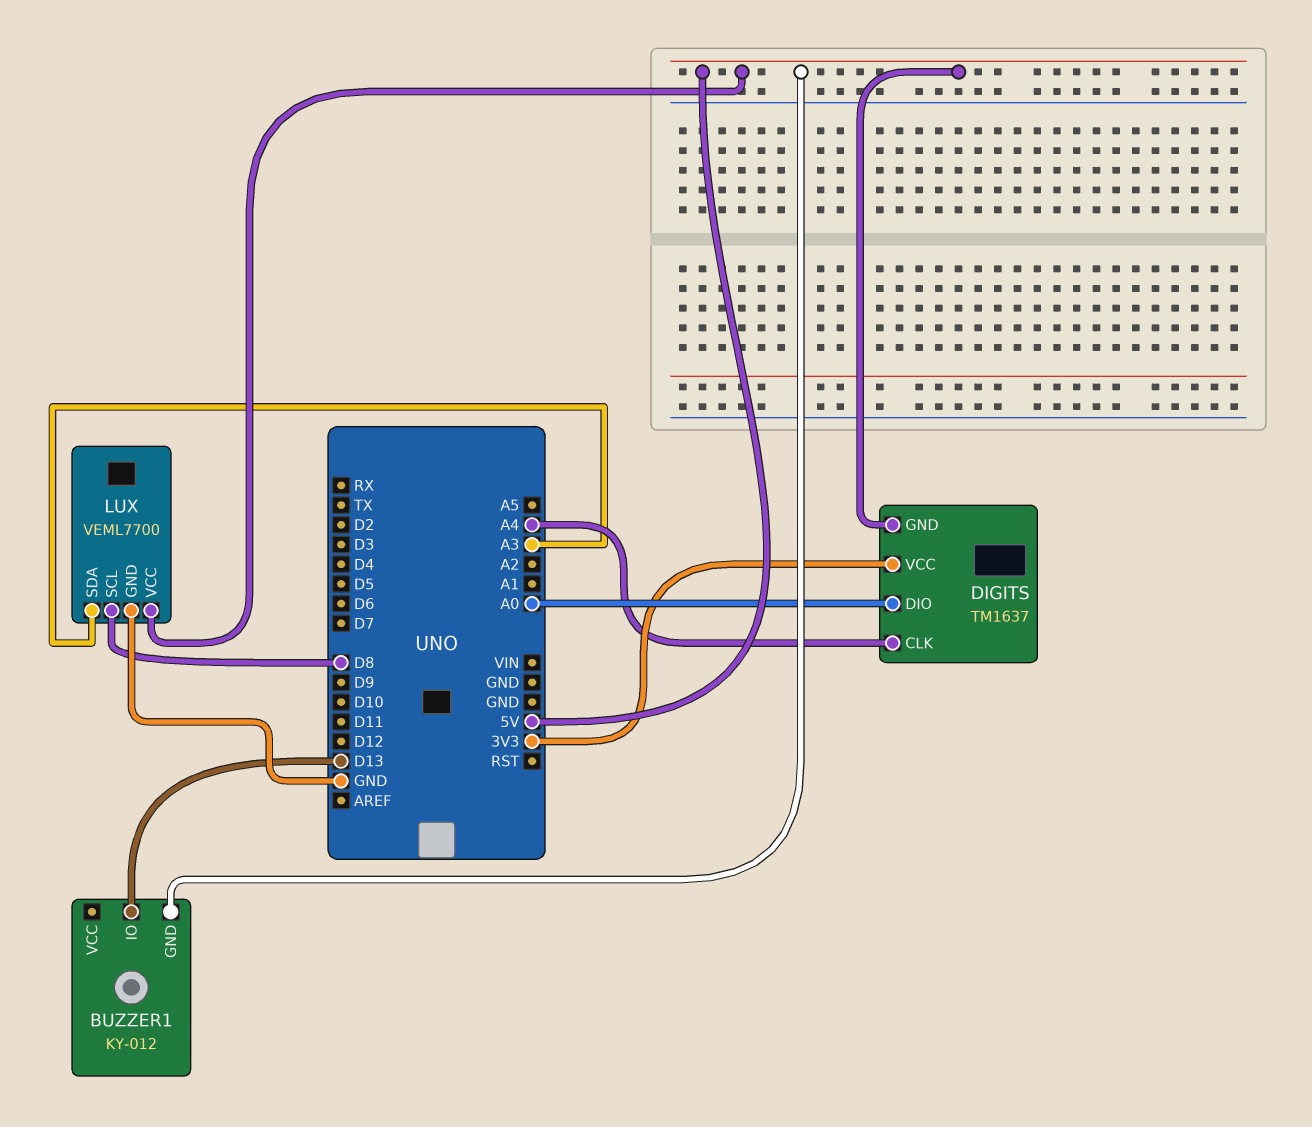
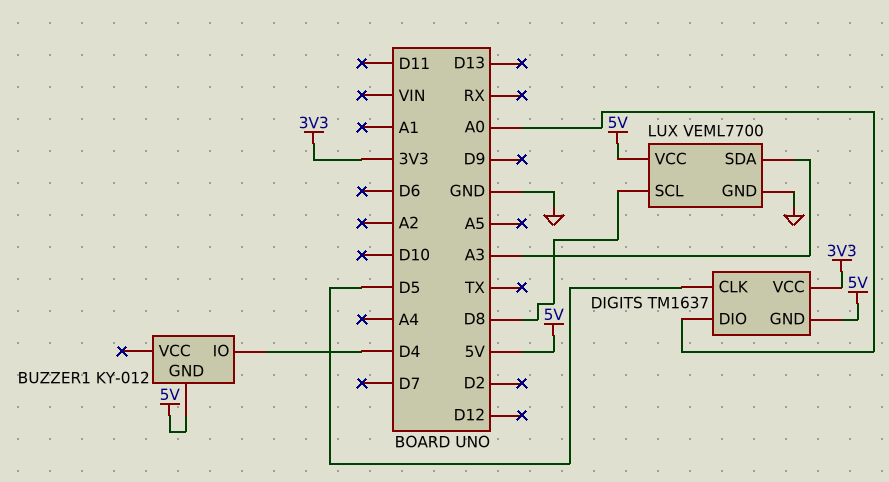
BUZZER1 pin IO: D13 -> D4
DIGITS pin CLK: A4 -> D5

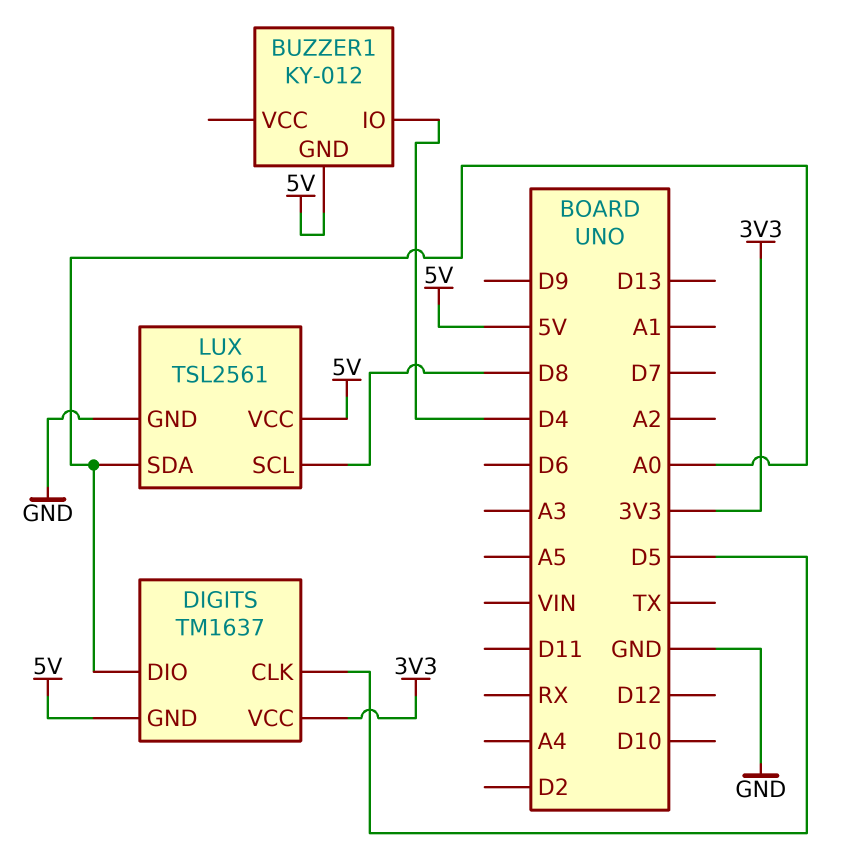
LUX: VEML7700 -> TSL2561
LUX pin SDA: A3 -> A0

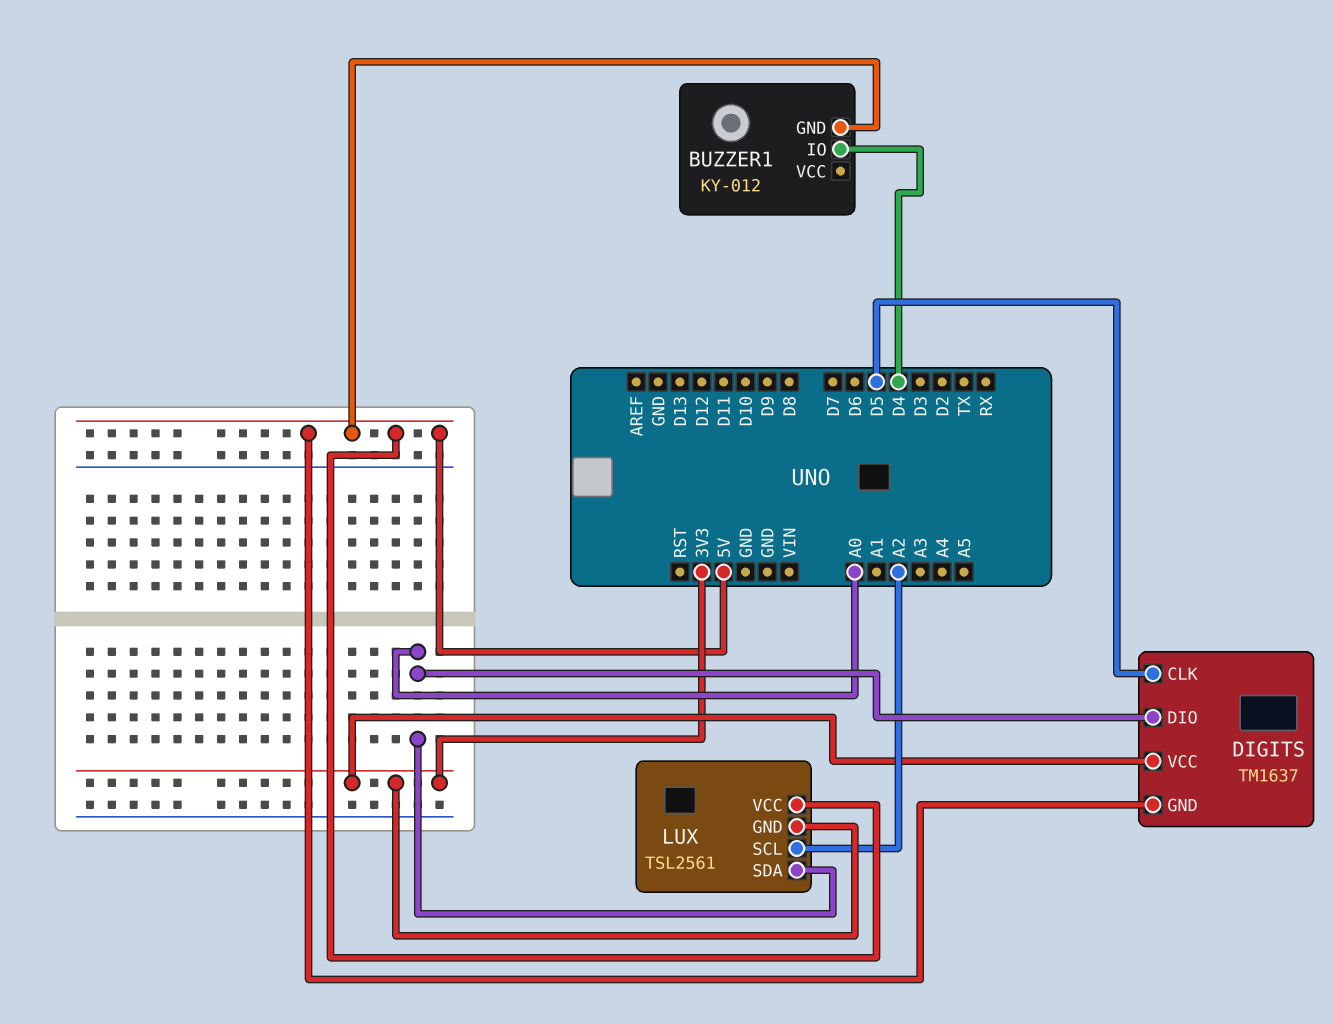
LUX pin GND: GND -> 3V3
LUX pin SCL: D8 -> A2

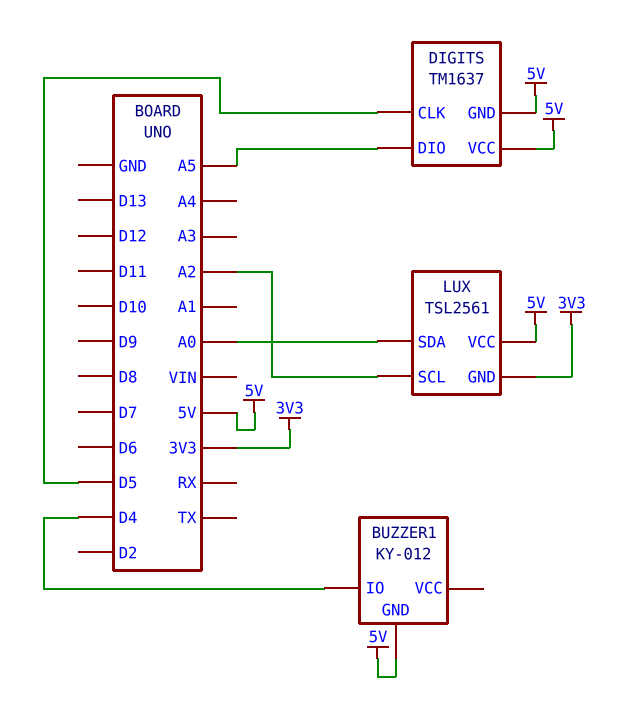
DIGITS pin DIO: A0 -> A5
DIGITS pin VCC: 3V3 -> 5V

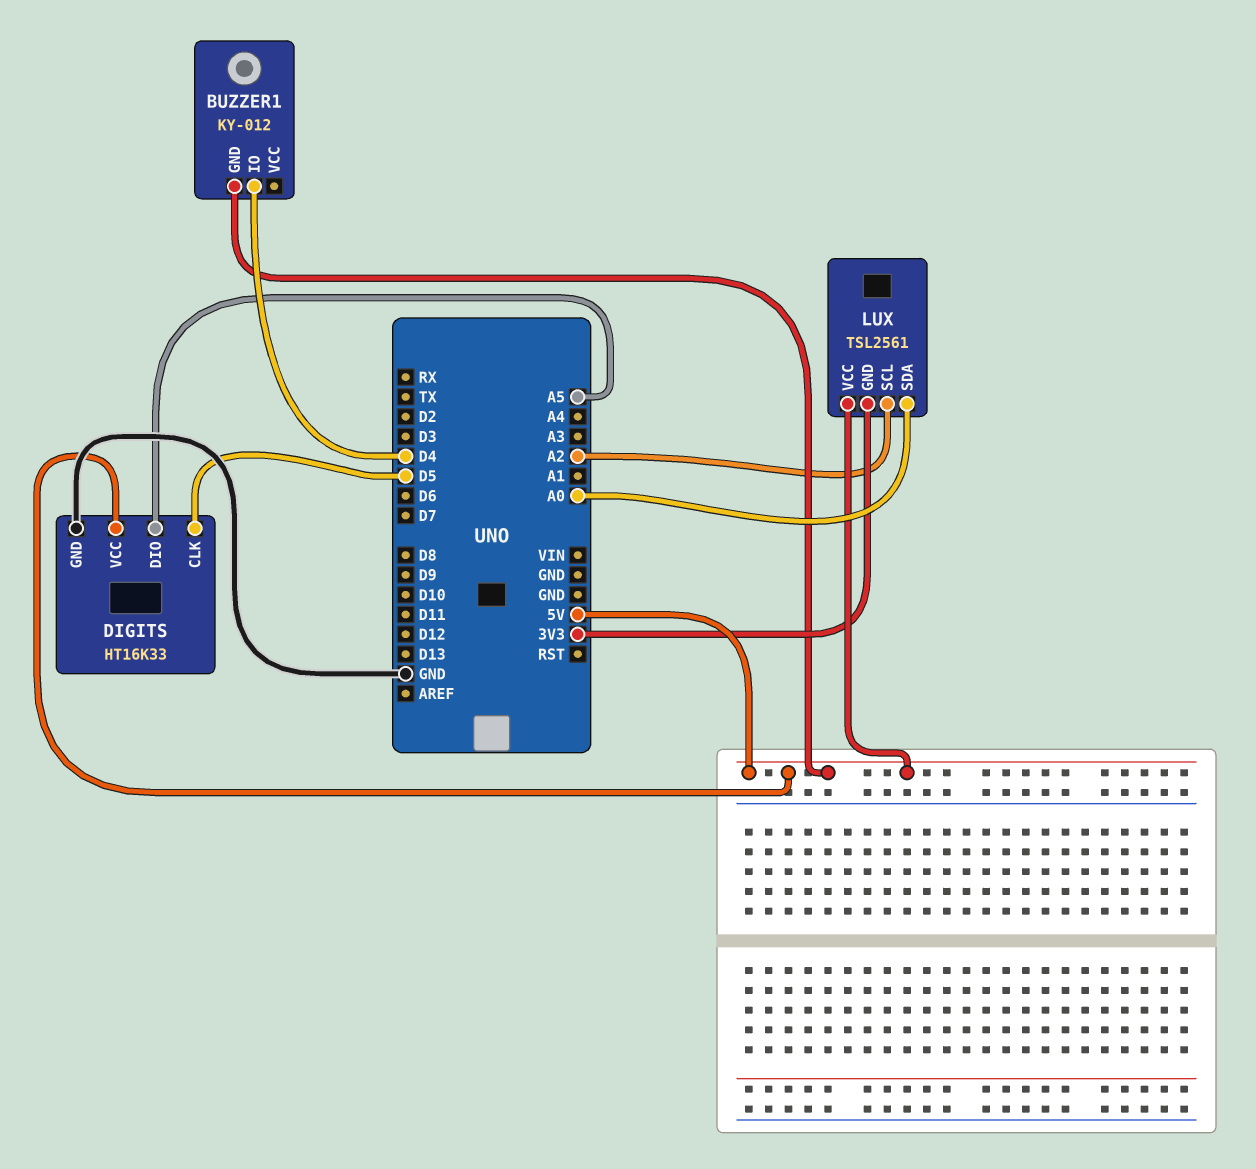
DIGITS: TM1637 -> HT16K33
DIGITS pin GND: 5V -> GND

